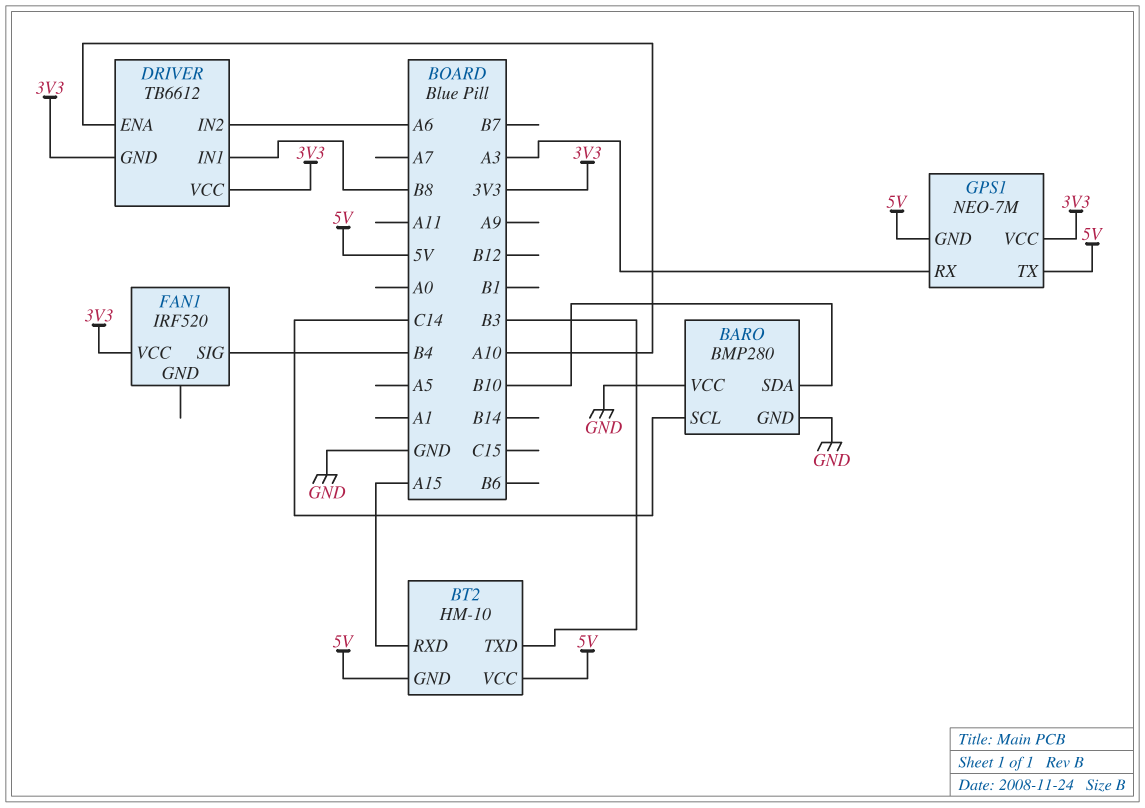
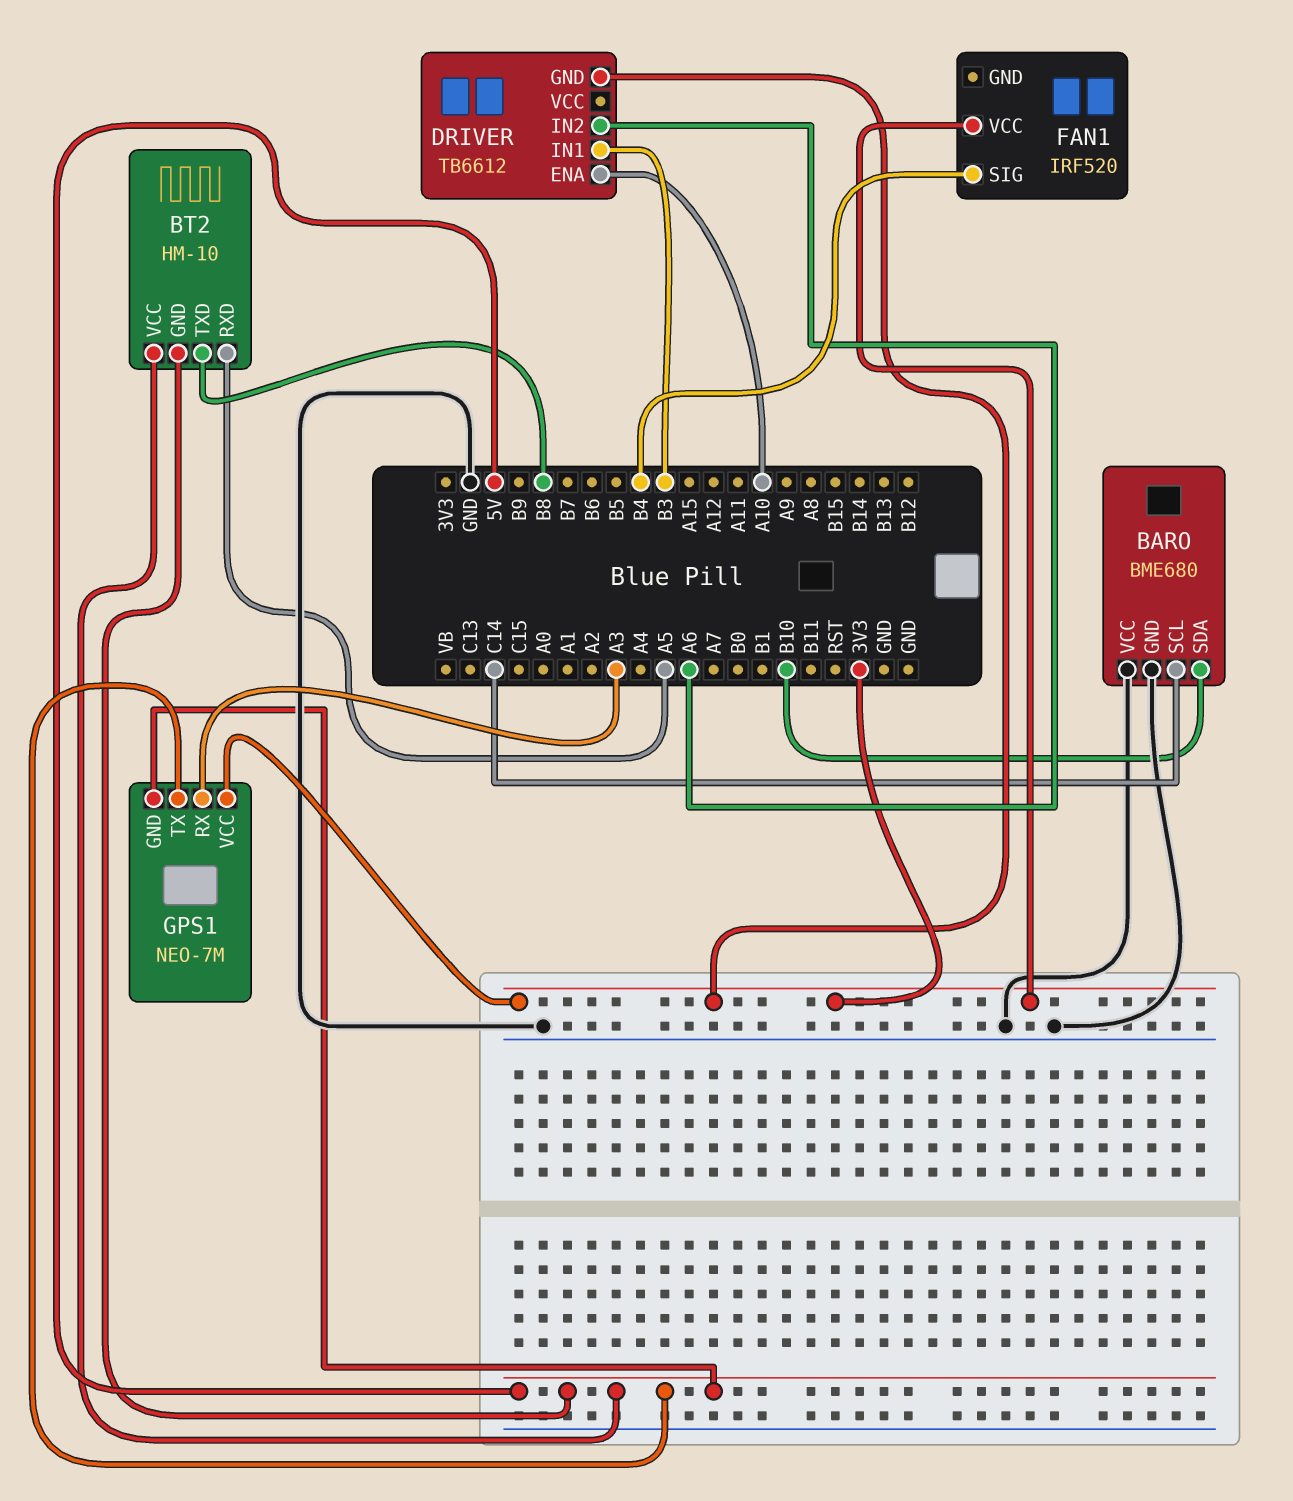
BARO: BMP280 -> BME680
BT2 pin RXD: A15 -> A5
BT2 pin TXD: B3 -> B8
DRIVER pin IN1: B8 -> B3
DRIVER pin VCC: 3V3 -> none

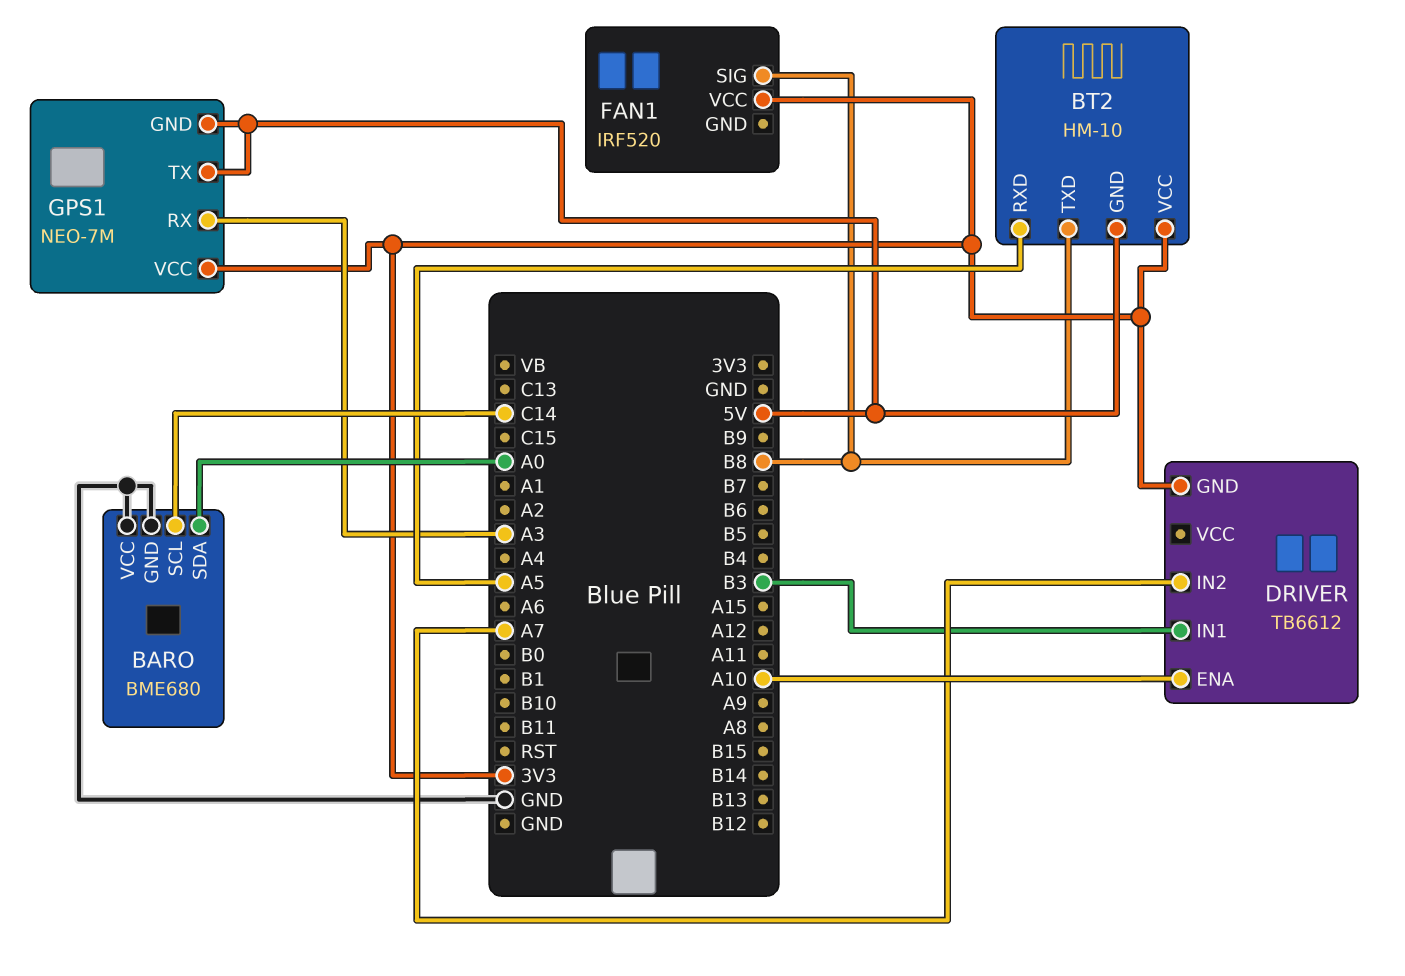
BARO pin SDA: B10 -> A0
BT2 pin VCC: 5V -> 3V3
DRIVER pin IN2: A6 -> A7
FAN1 pin SIG: B4 -> B8

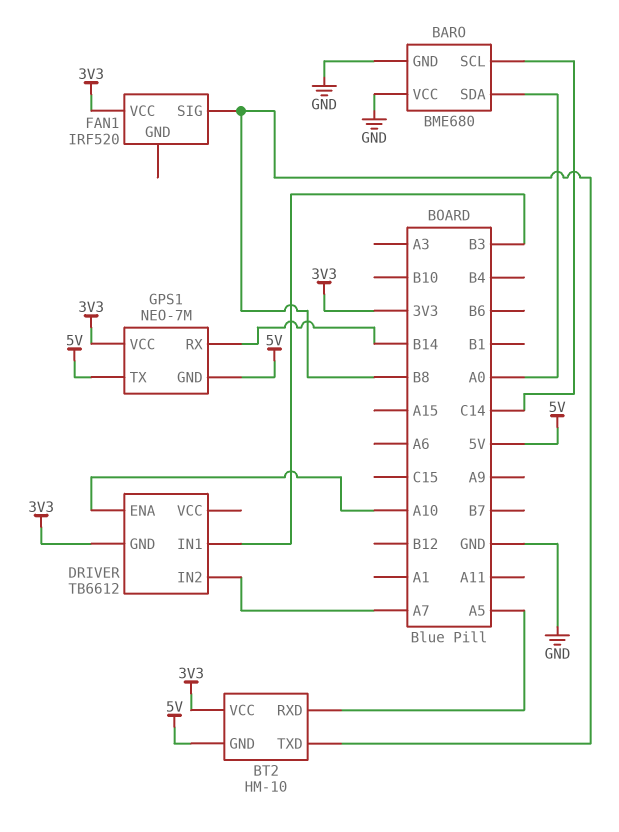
GPS1 pin RX: A3 -> B14

